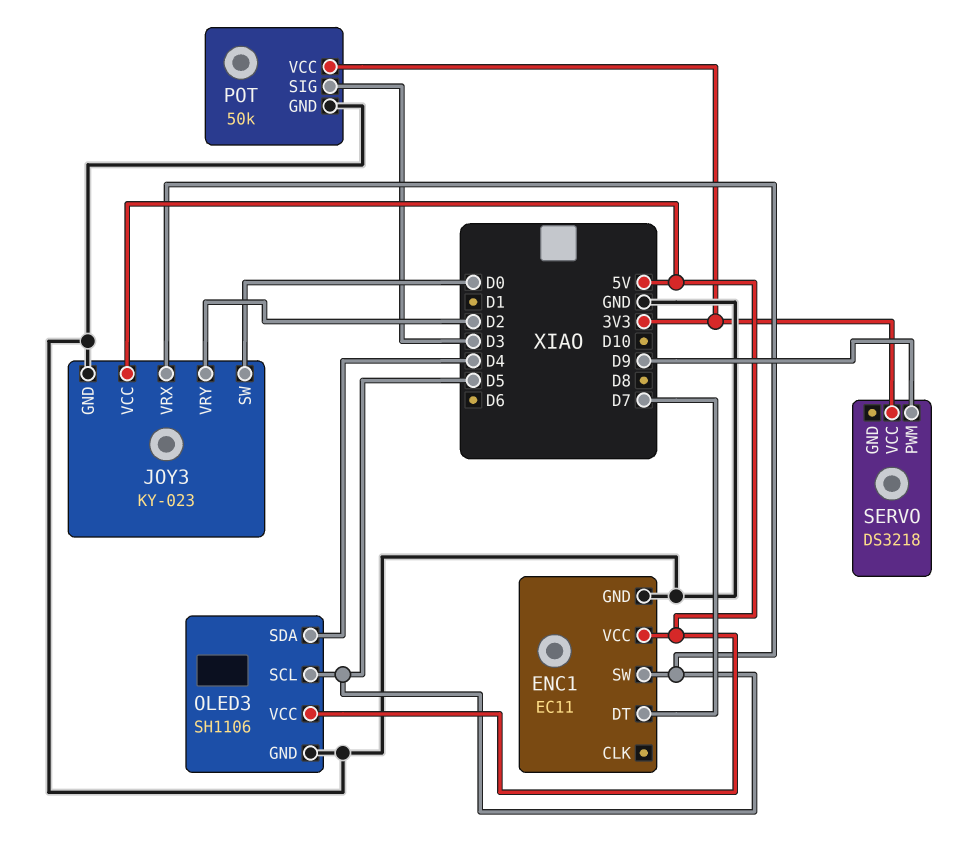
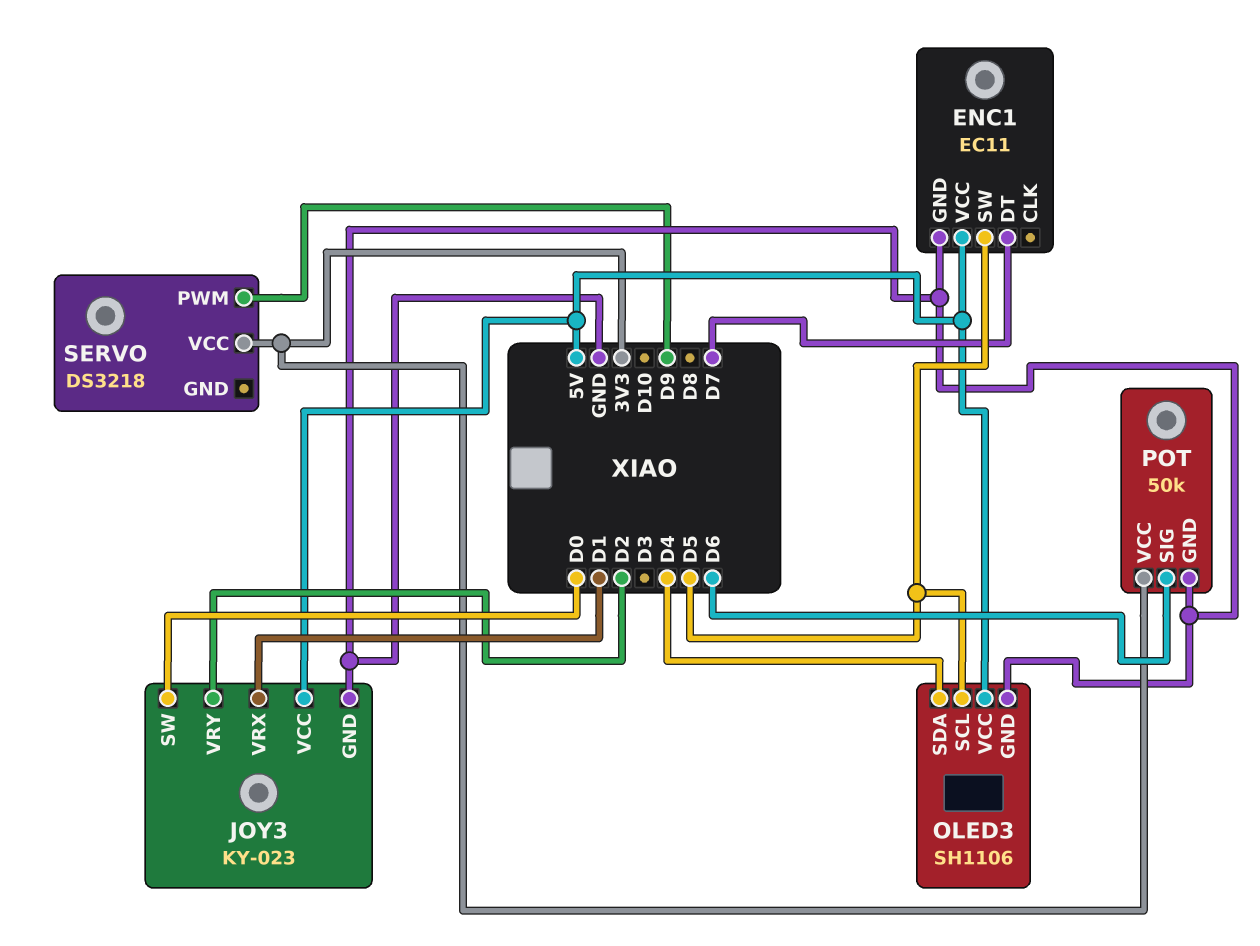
JOY3 pin VRX: D5 -> D1
POT pin SIG: D3 -> D6

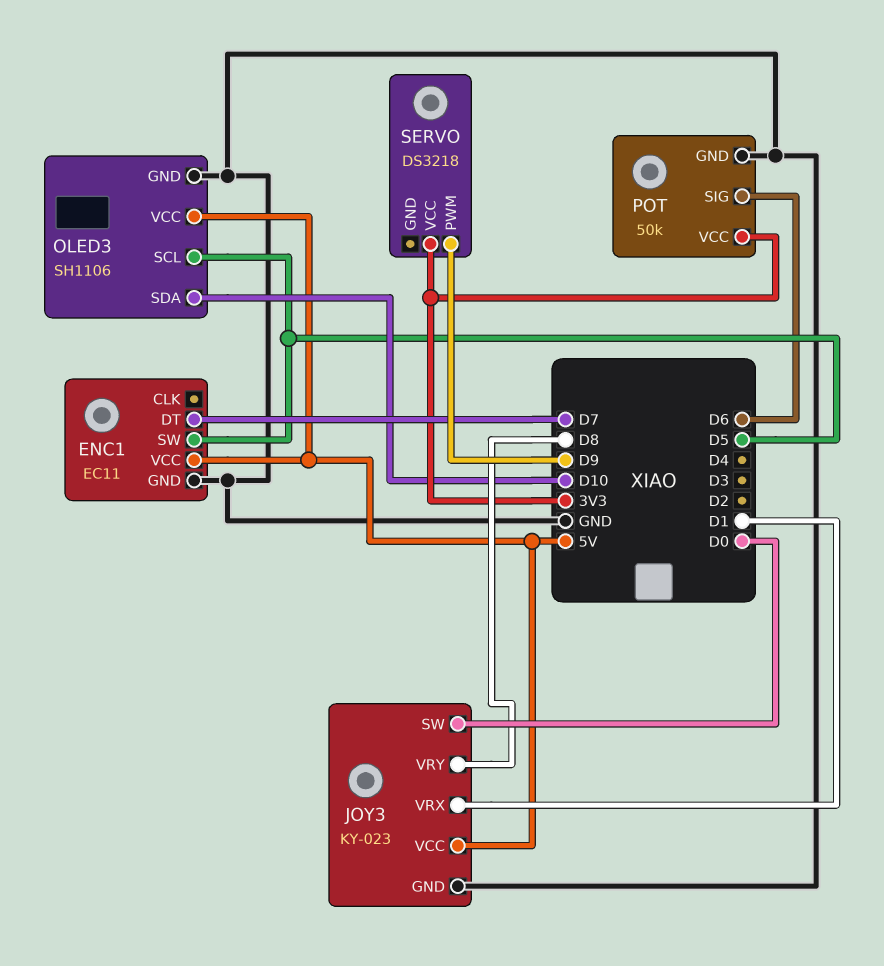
JOY3 pin VRY: D2 -> D8
OLED3 pin SDA: D4 -> D10

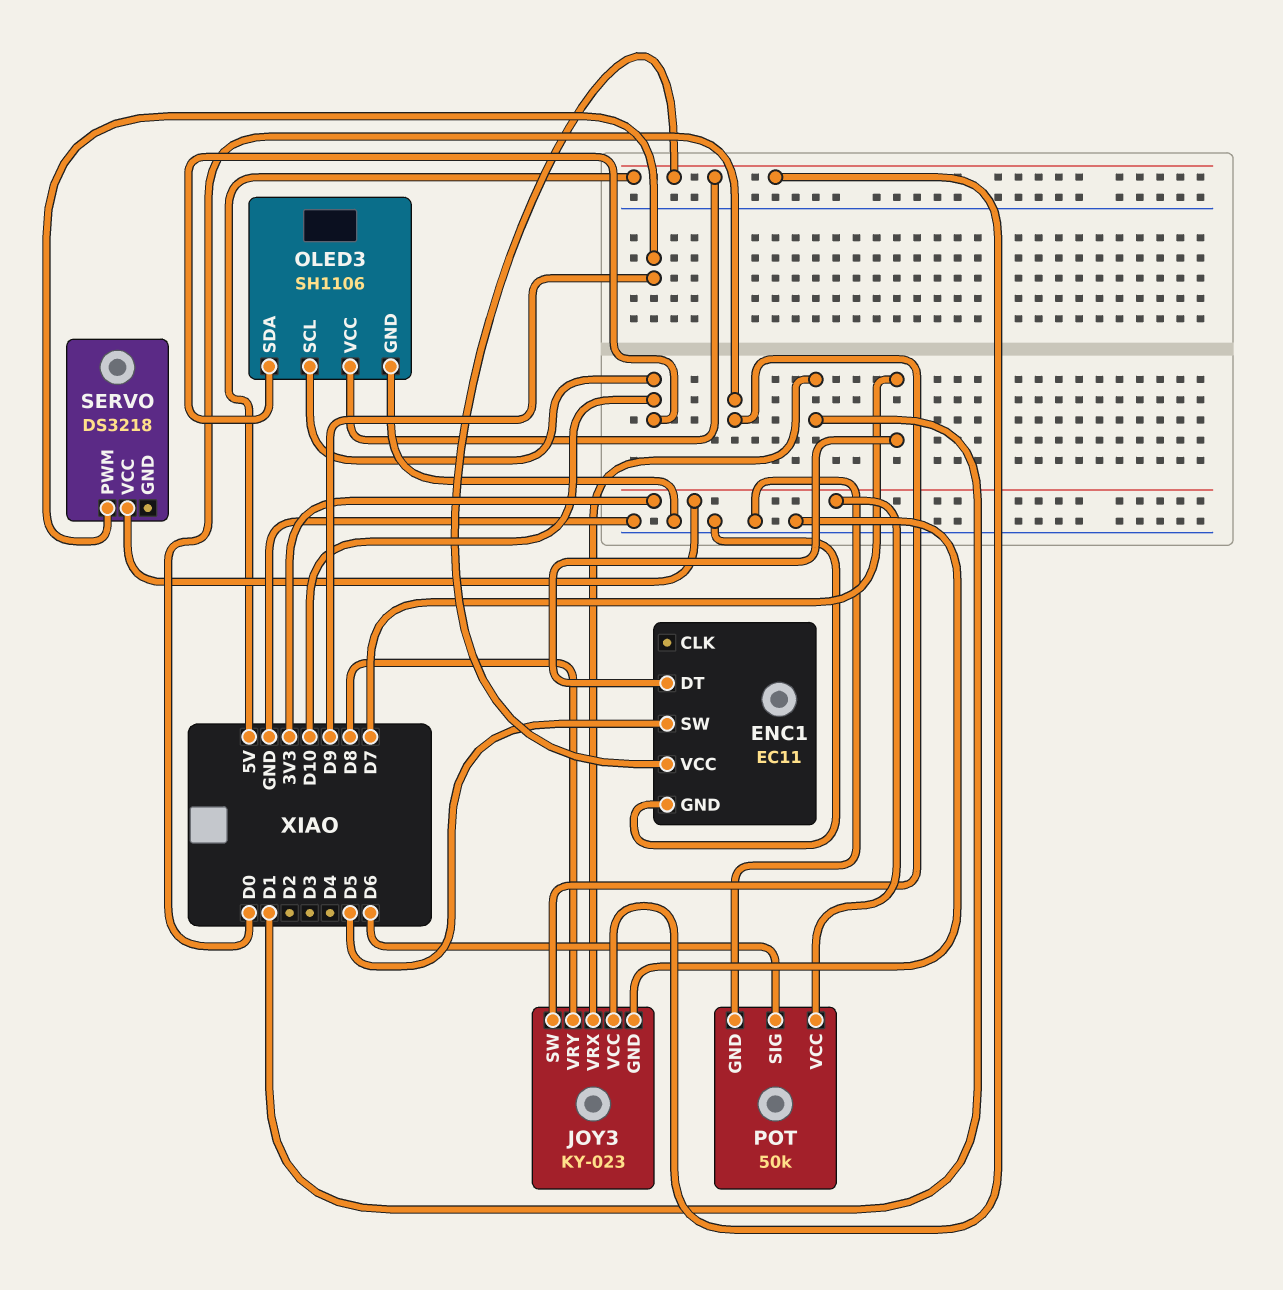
OLED3 pin SCL: D5 -> D10

